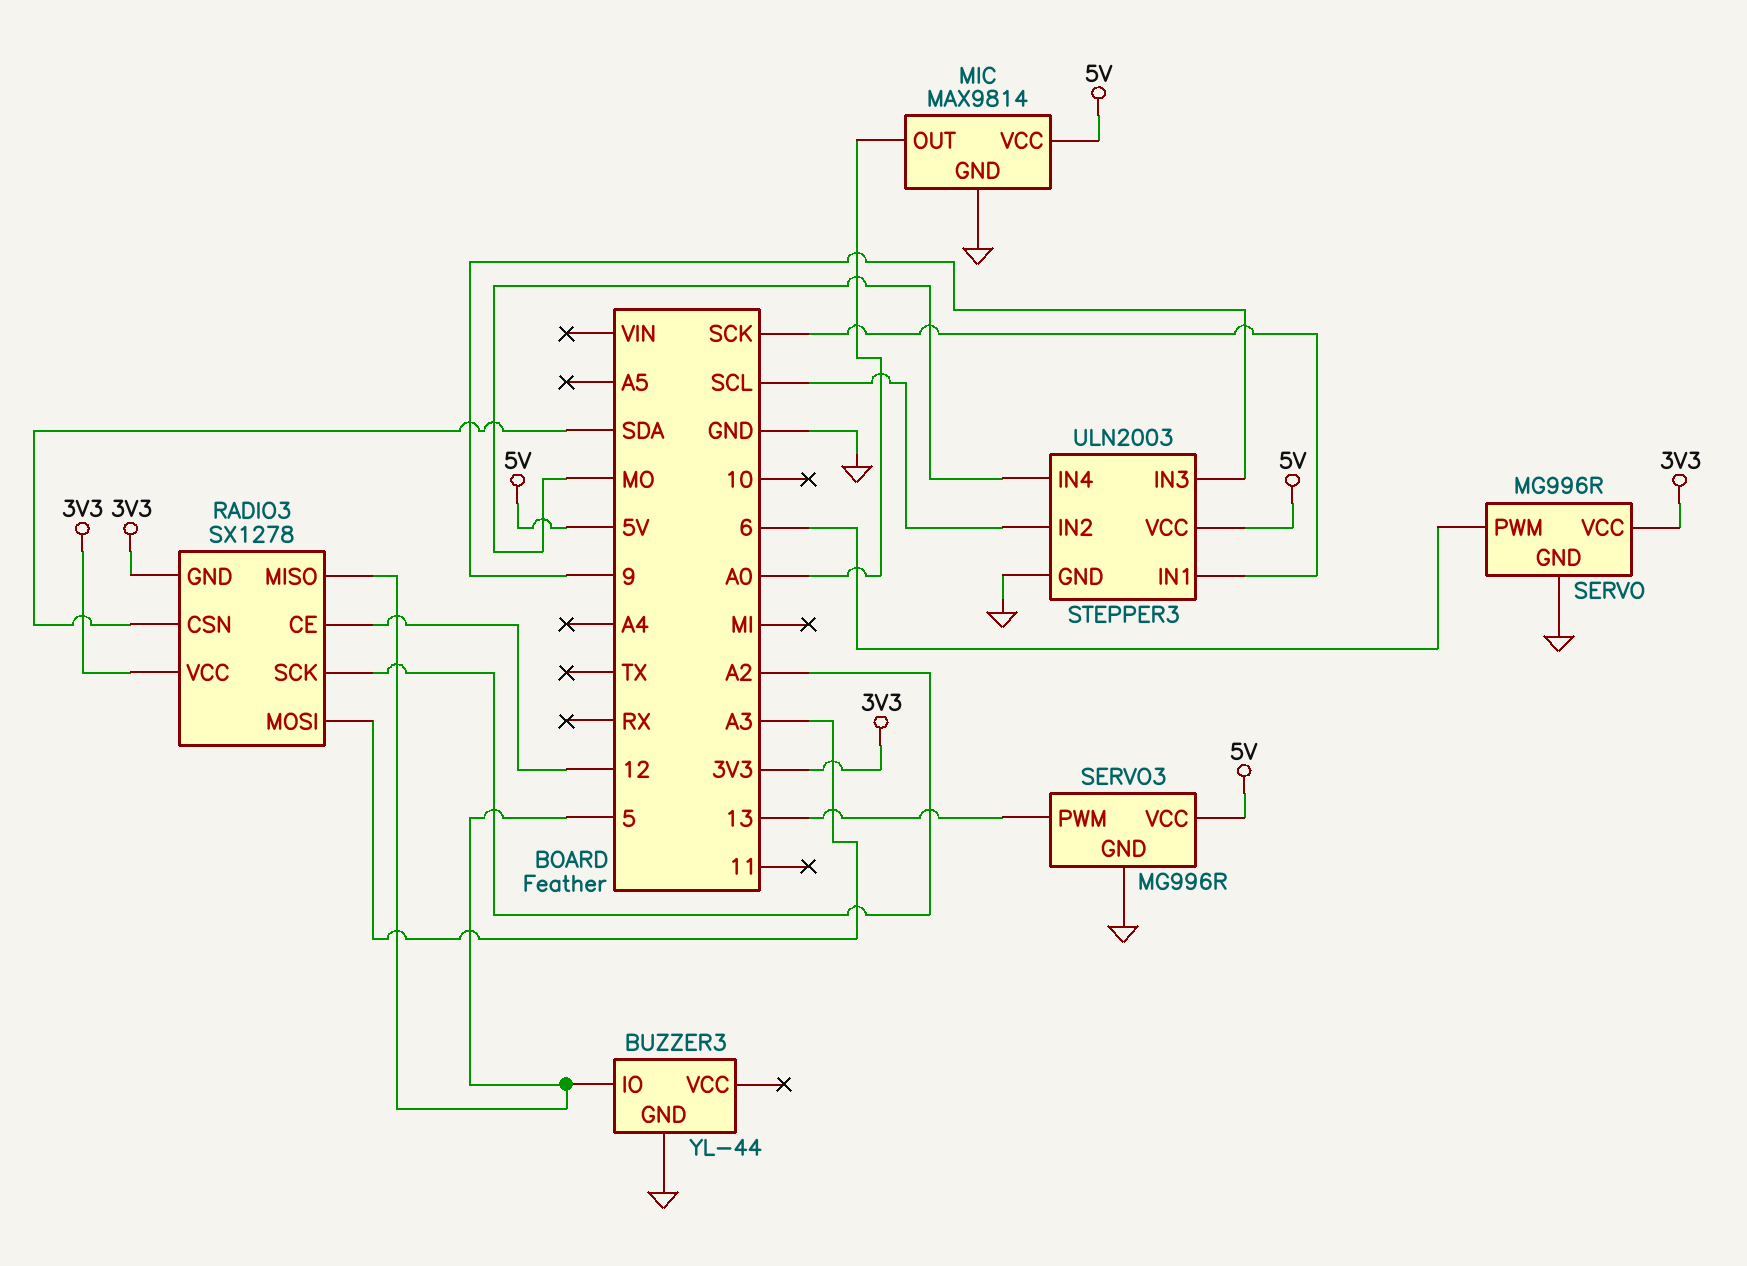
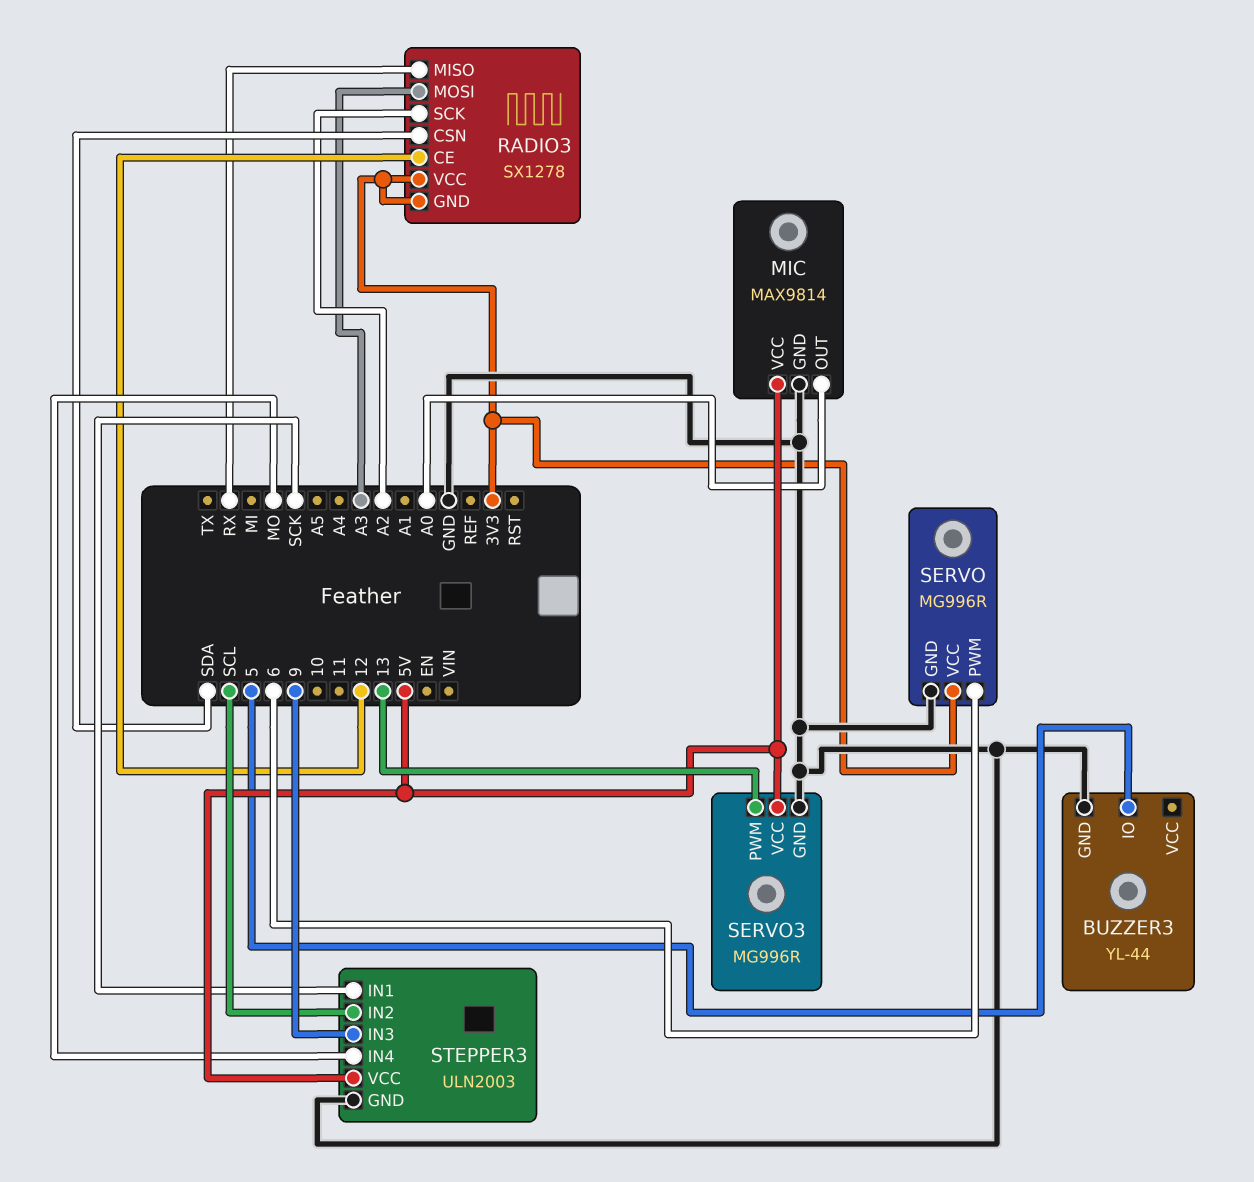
RADIO3 pin MISO: 5 -> RX

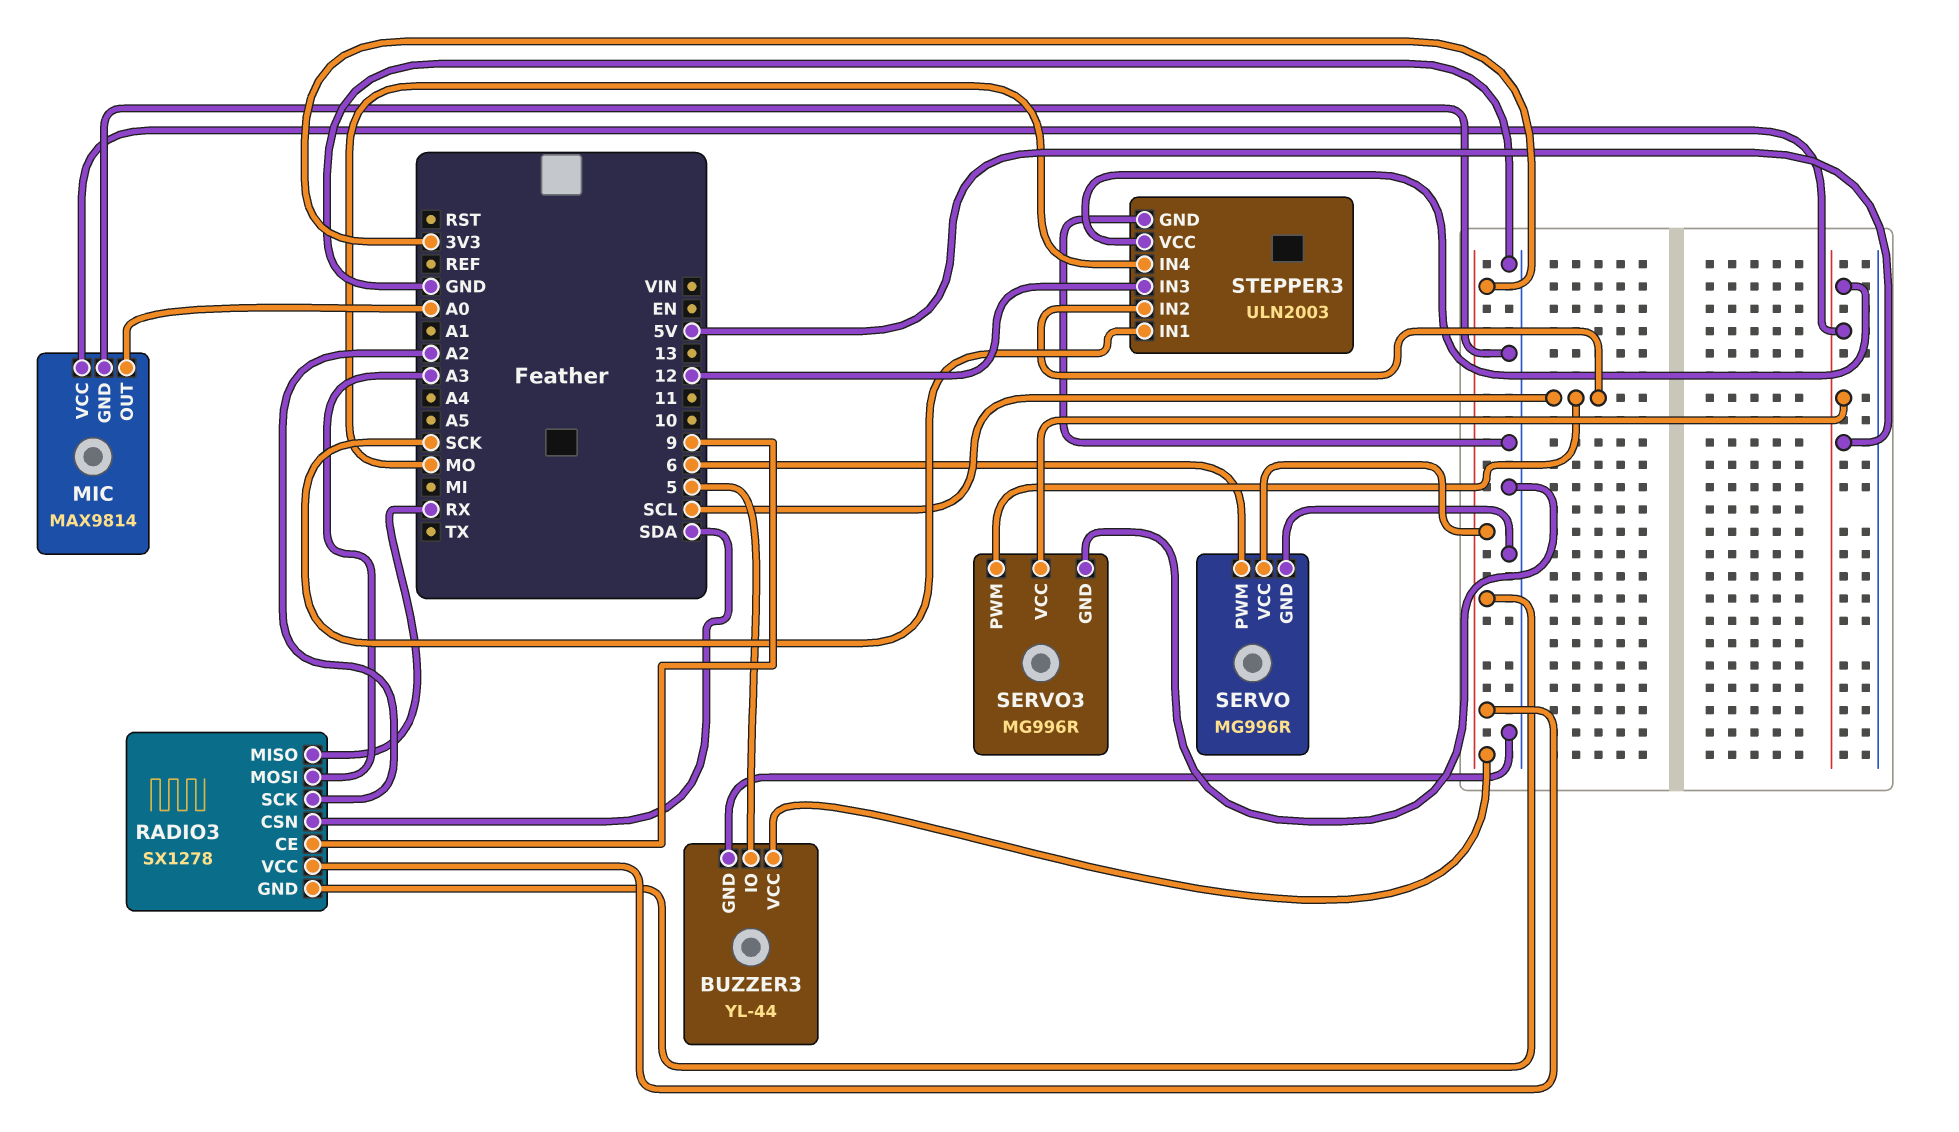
BUZZER3 pin VCC: none -> 3V3
RADIO3 pin CE: 12 -> 9
SERVO3 pin PWM: 13 -> SCL
STEPPER3 pin IN3: 9 -> 12

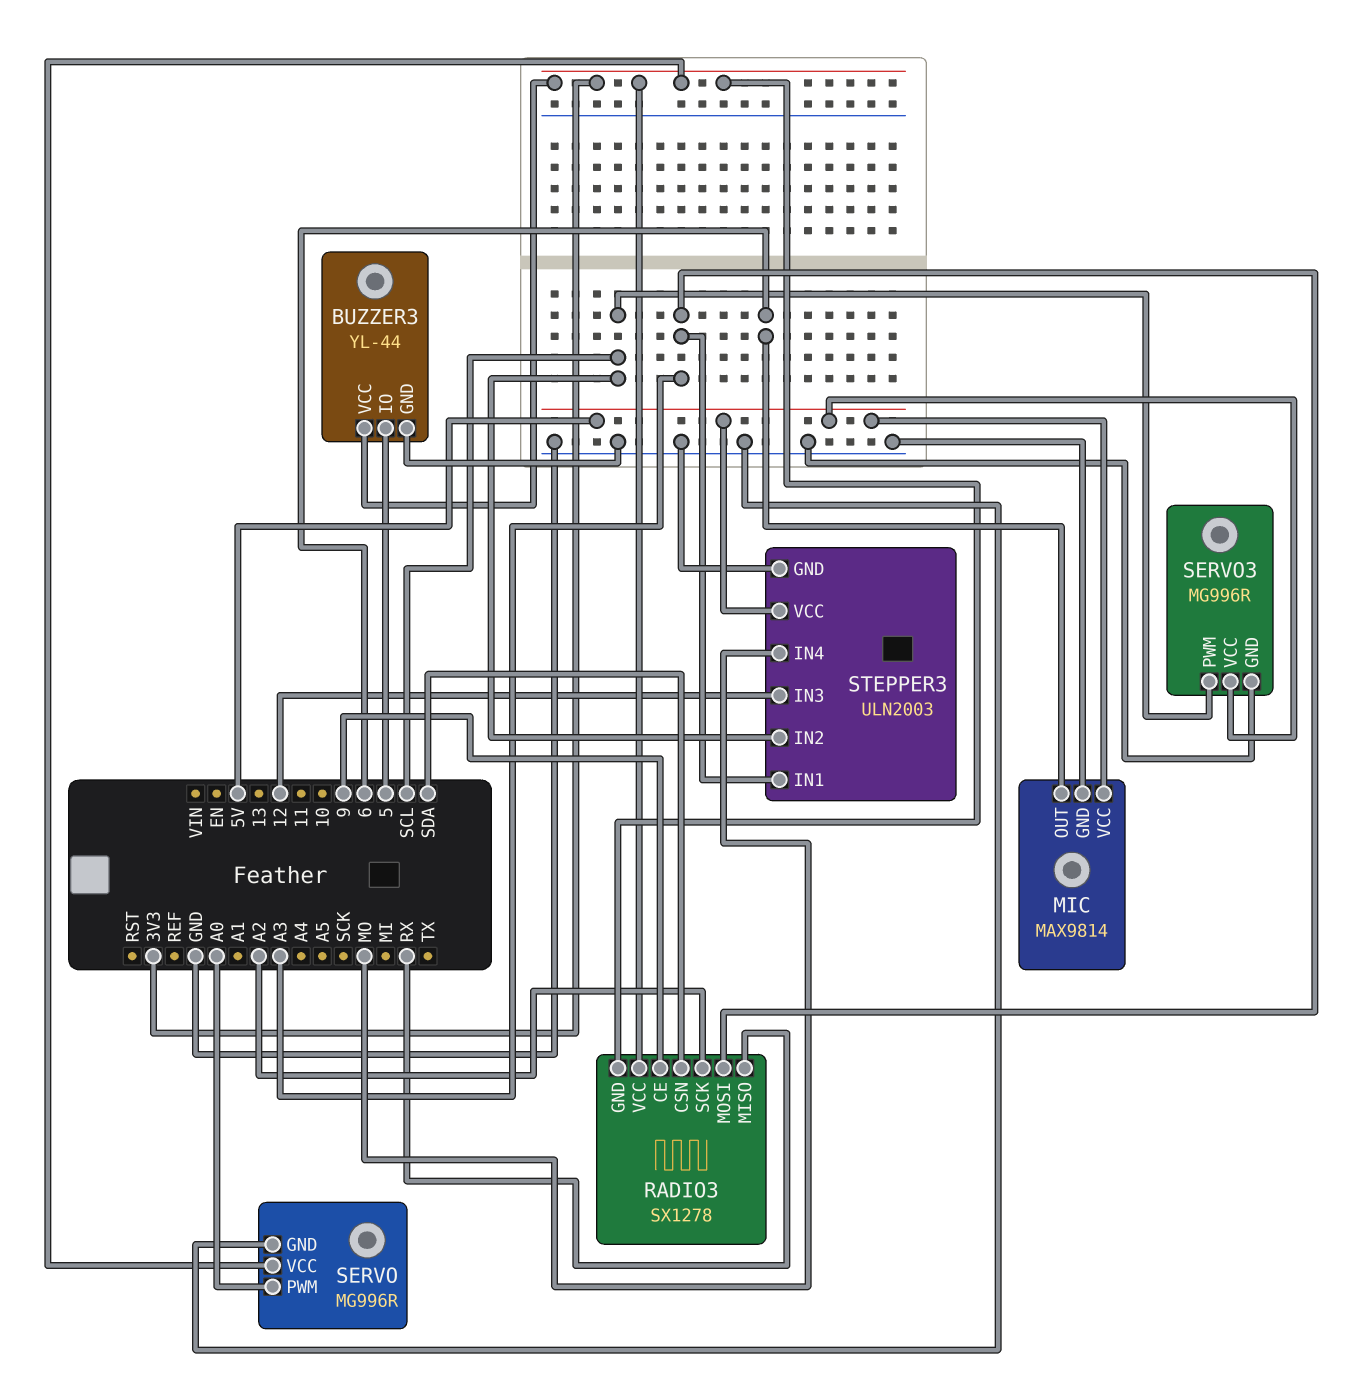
MIC pin OUT: A0 -> 6
SERVO pin PWM: 6 -> A0
STEPPER3 pin IN1: SCK -> A3

